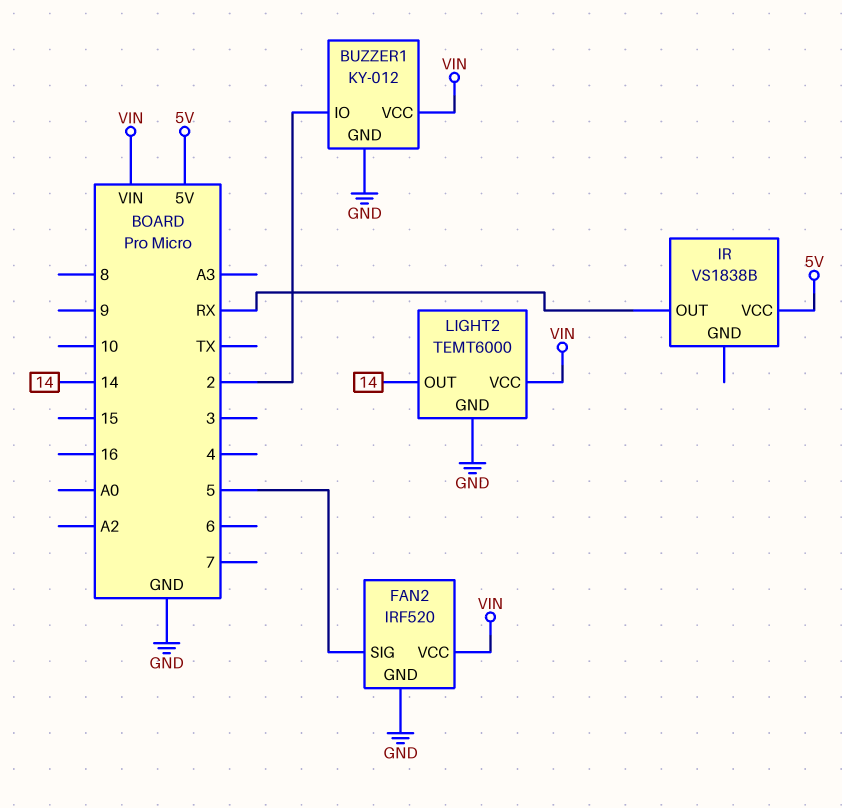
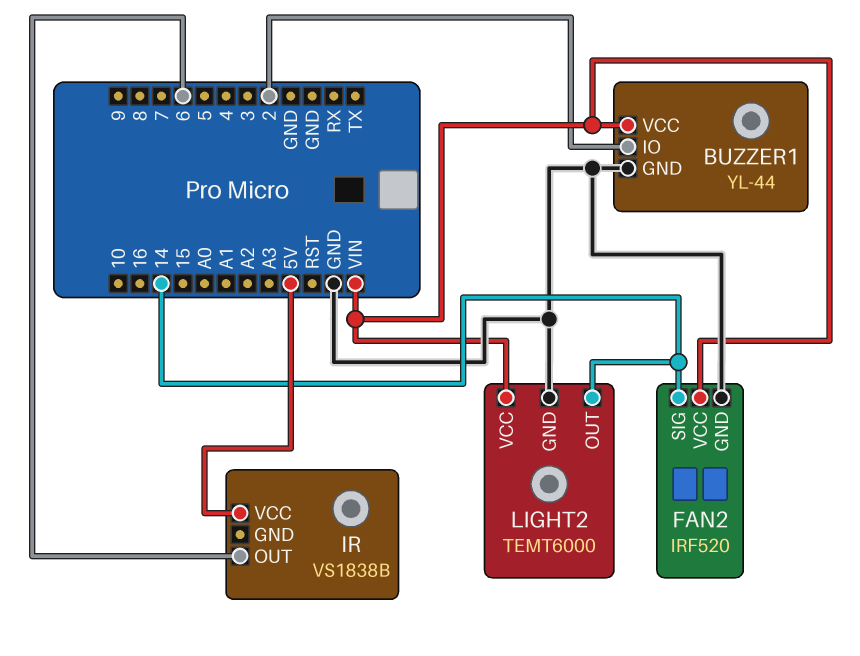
BUZZER1: KY-012 -> YL-44
FAN2 pin SIG: 5 -> 14
IR pin OUT: RX -> 6

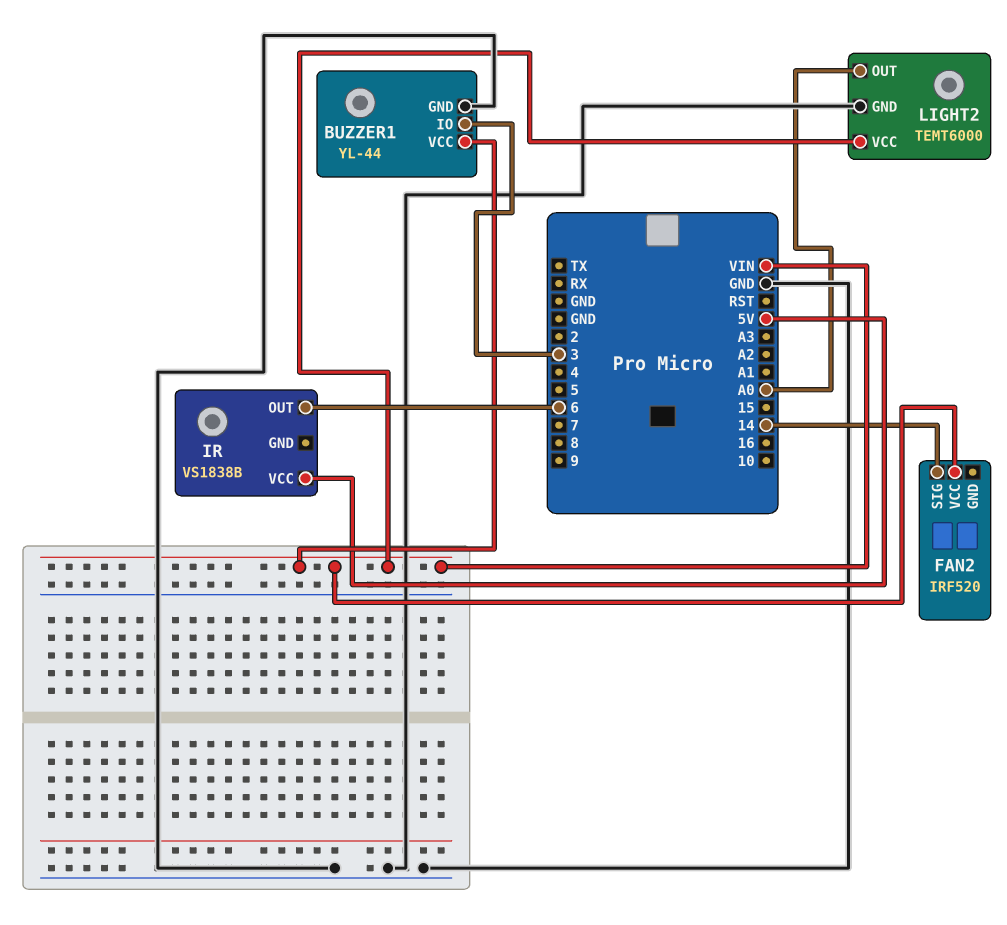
BUZZER1 pin IO: 2 -> 3
FAN2 pin GND: GND -> none
LIGHT2 pin OUT: 14 -> A0

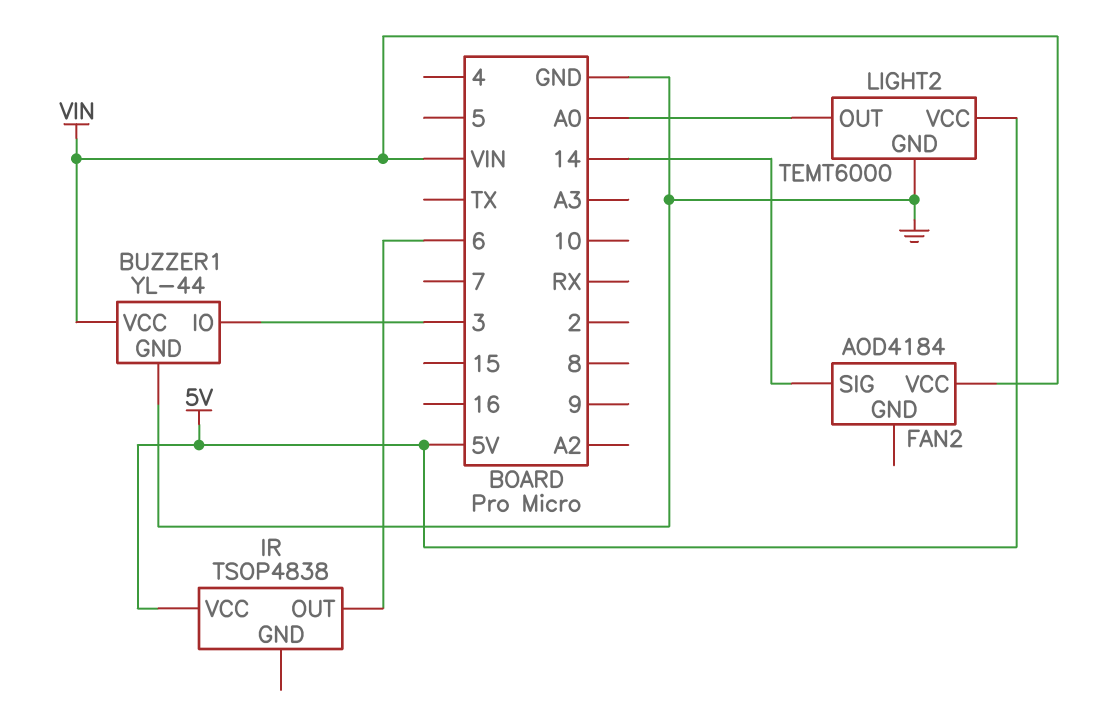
FAN2: IRF520 -> AOD4184
IR: VS1838B -> TSOP4838
LIGHT2 pin VCC: VIN -> 5V

